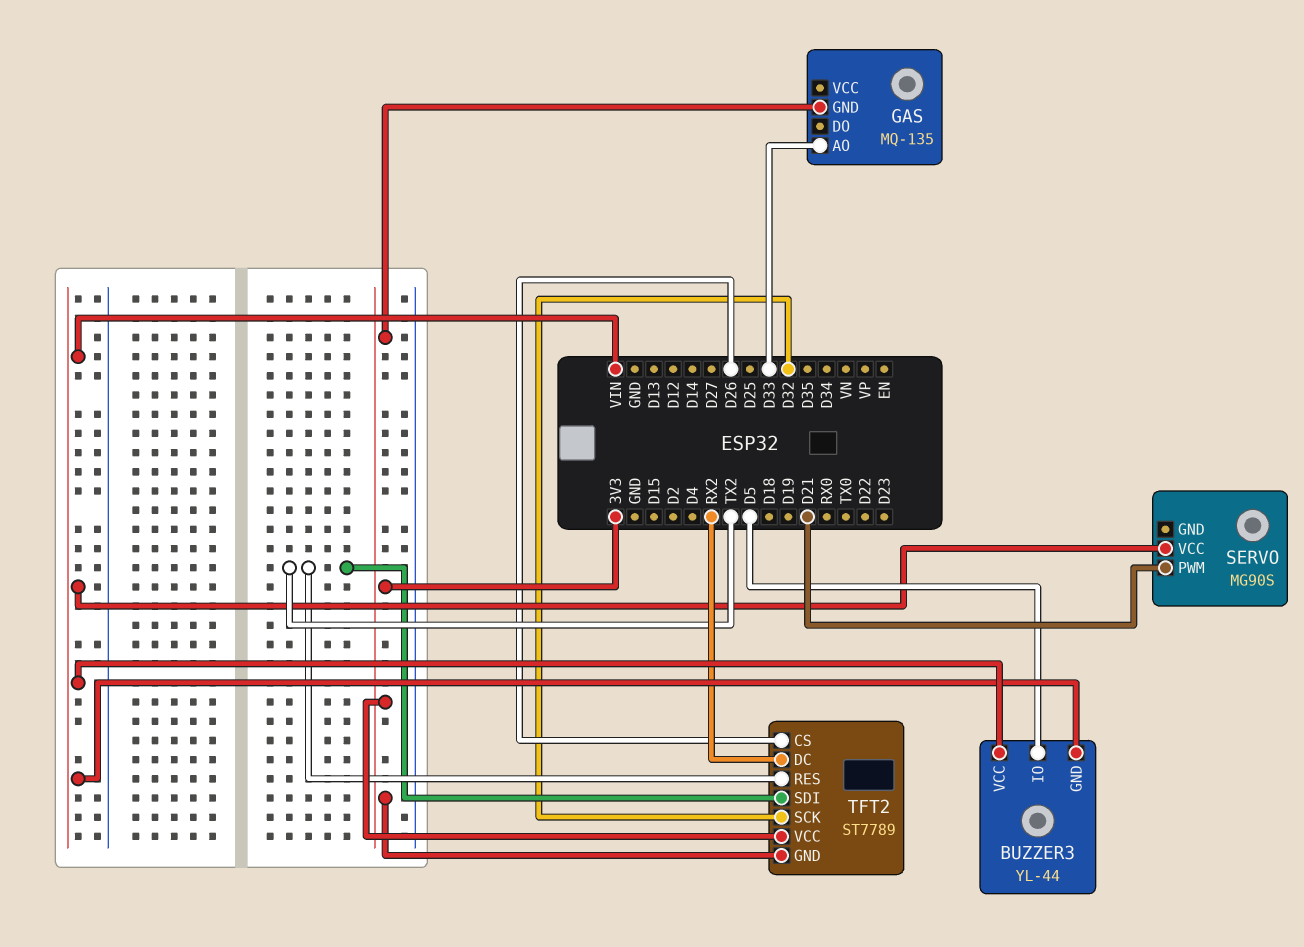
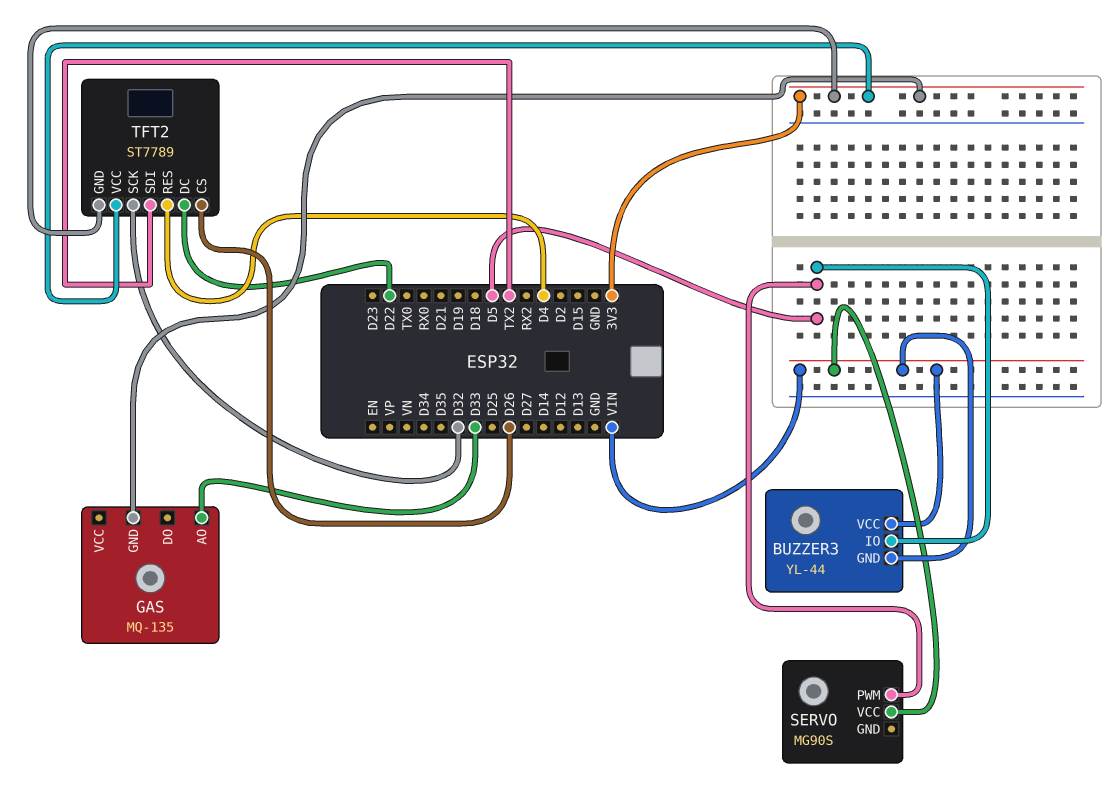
SERVO pin PWM: D21 -> D5
TFT2 pin DC: RX2 -> D22
TFT2 pin RES: TX2 -> D4

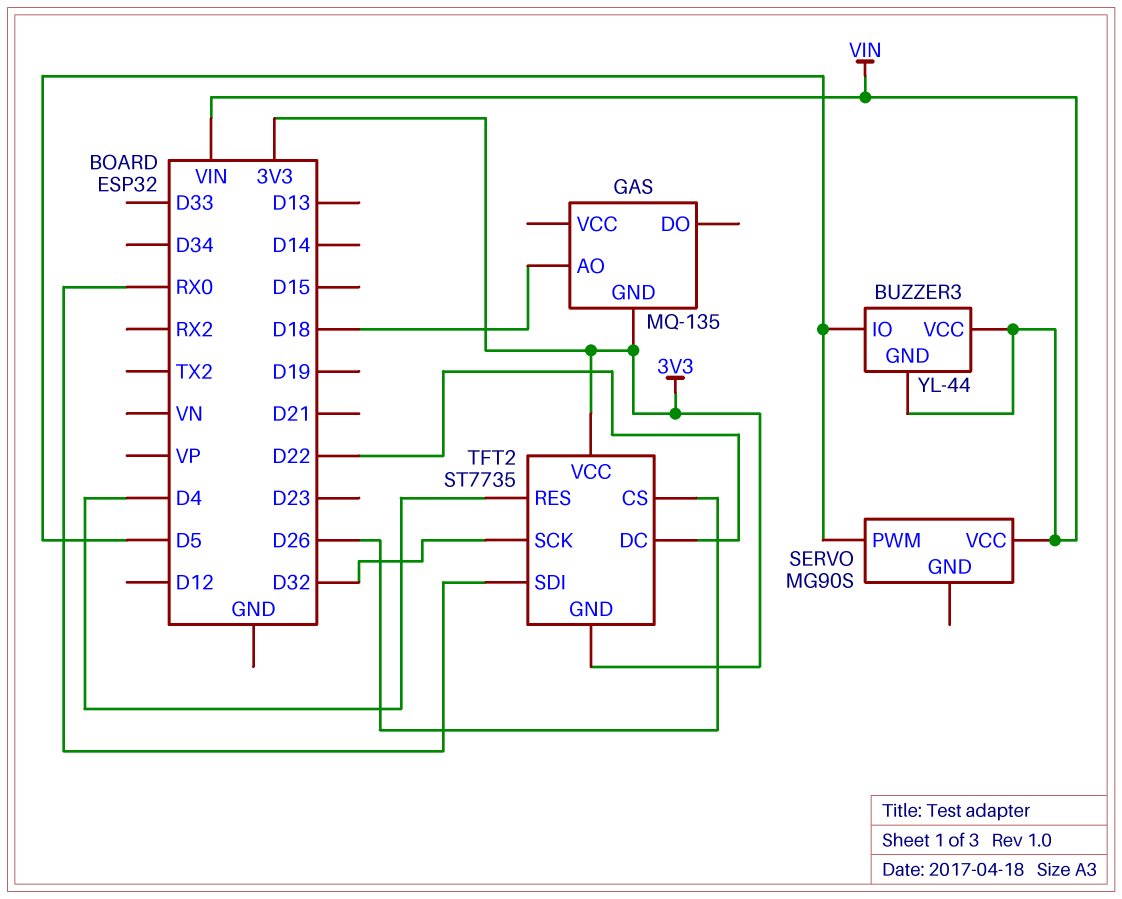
GAS pin AO: D33 -> D18
TFT2: ST7789 -> ST7735
TFT2 pin SDI: TX2 -> RX0

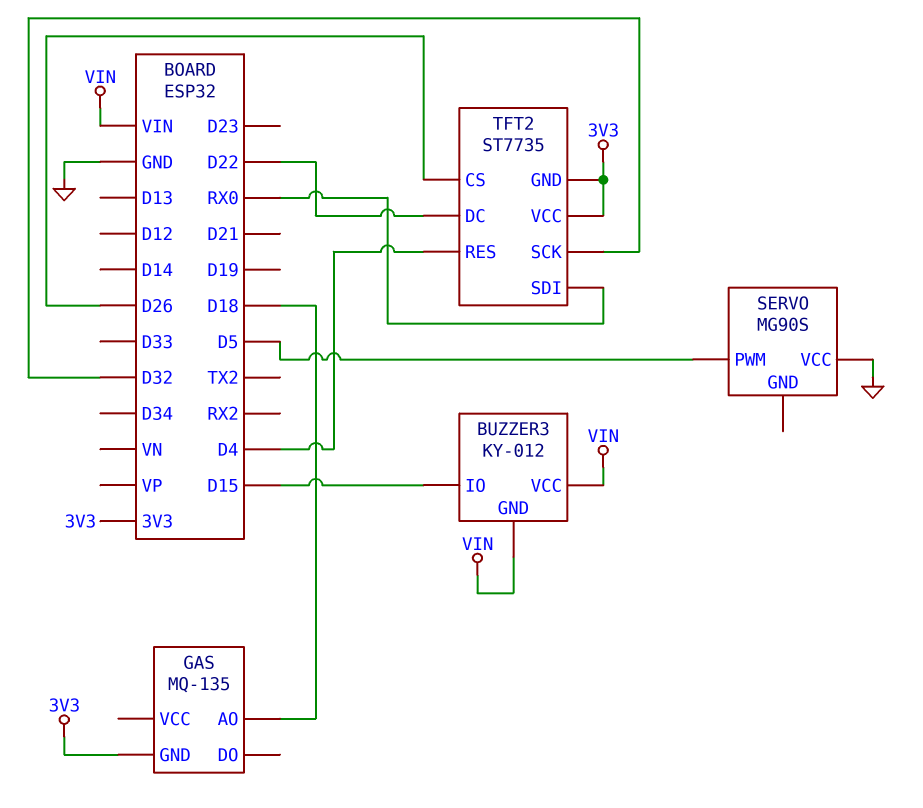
BUZZER3: YL-44 -> KY-012
BUZZER3 pin IO: D5 -> D15
SERVO pin VCC: VIN -> GND

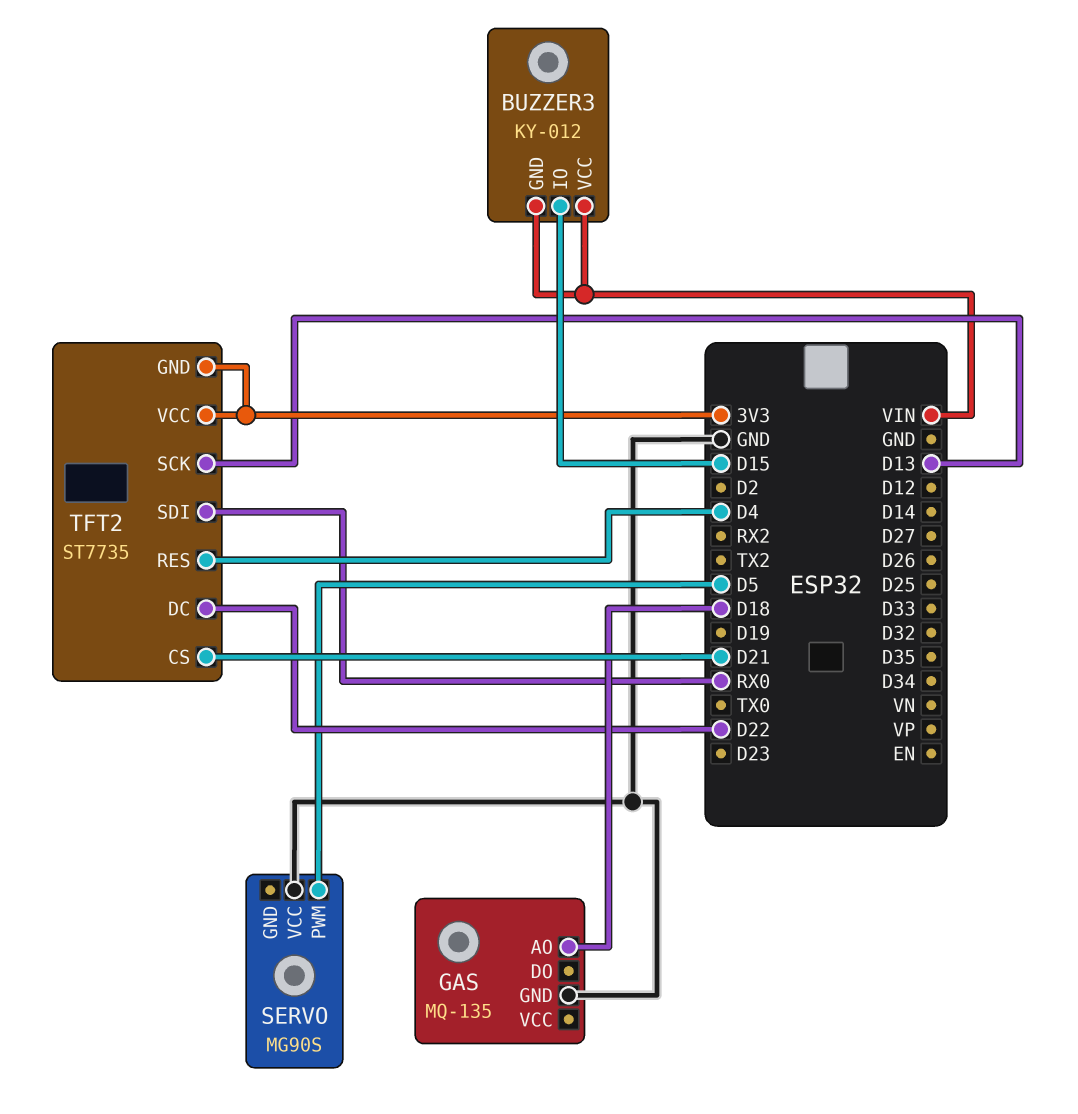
GAS pin GND: 3V3 -> GND
TFT2 pin CS: D26 -> D21
TFT2 pin SCK: D32 -> D13

